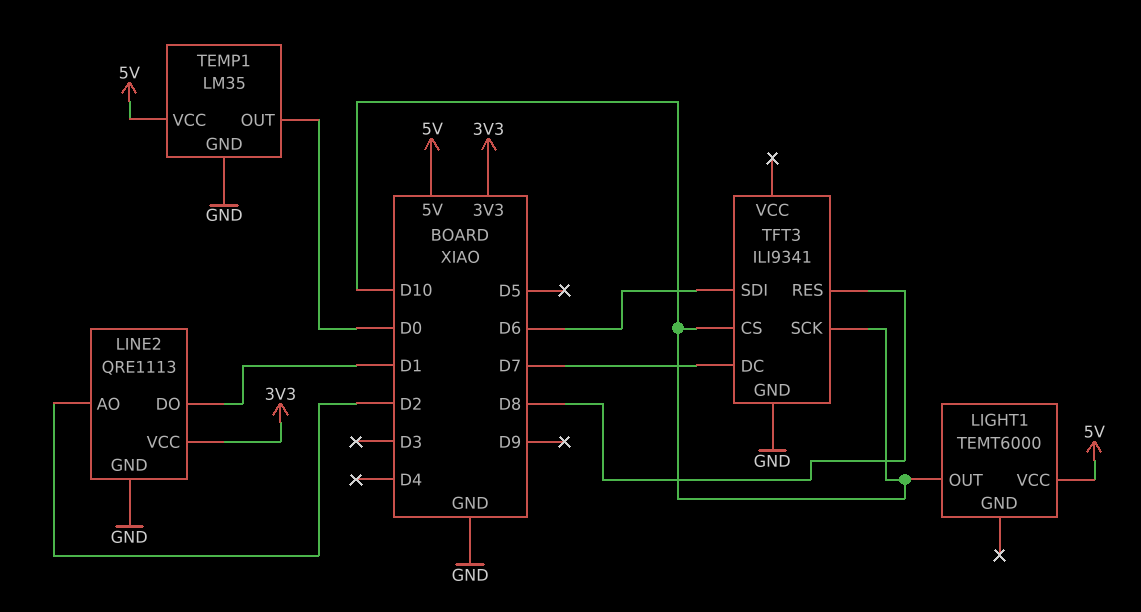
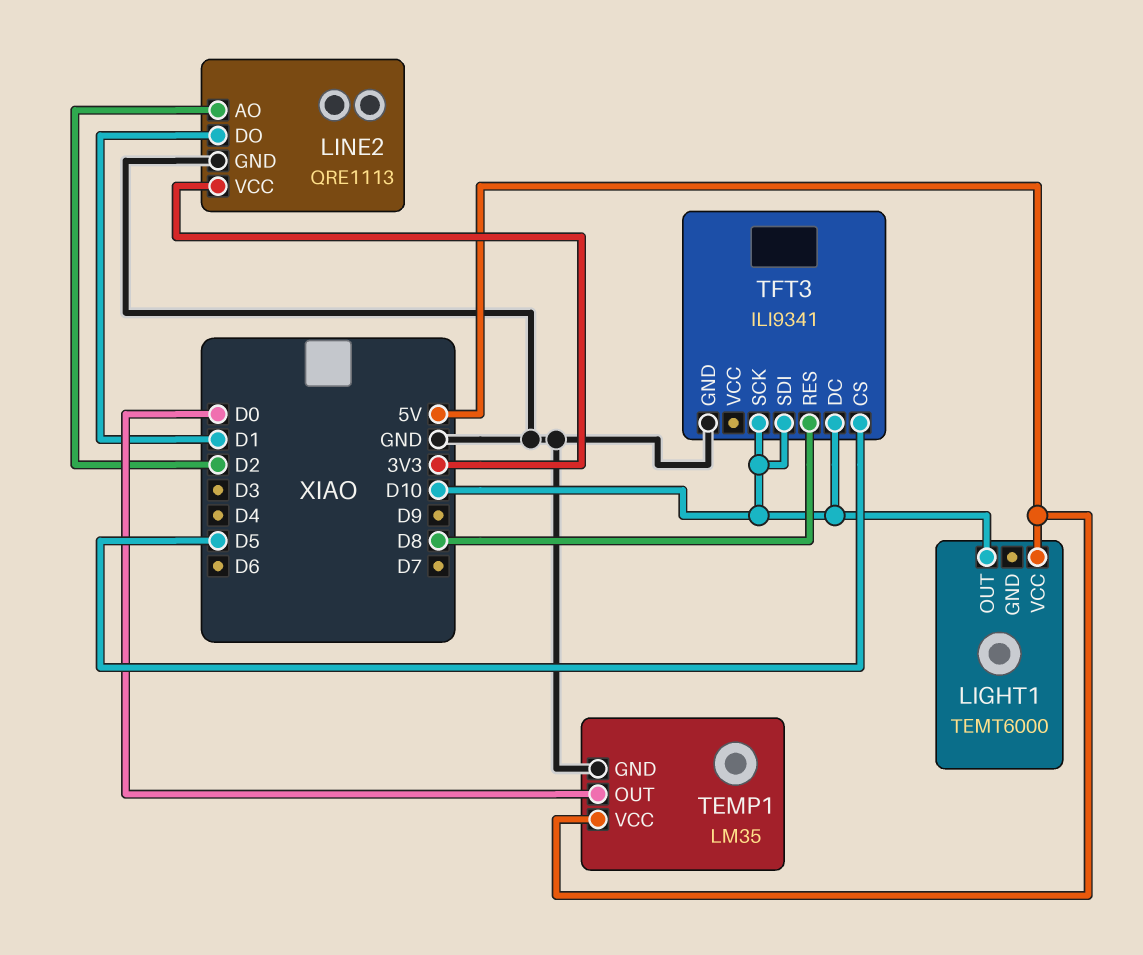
TFT3 pin CS: D10 -> D5
TFT3 pin DC: D7 -> D10
TFT3 pin SDI: D6 -> D10

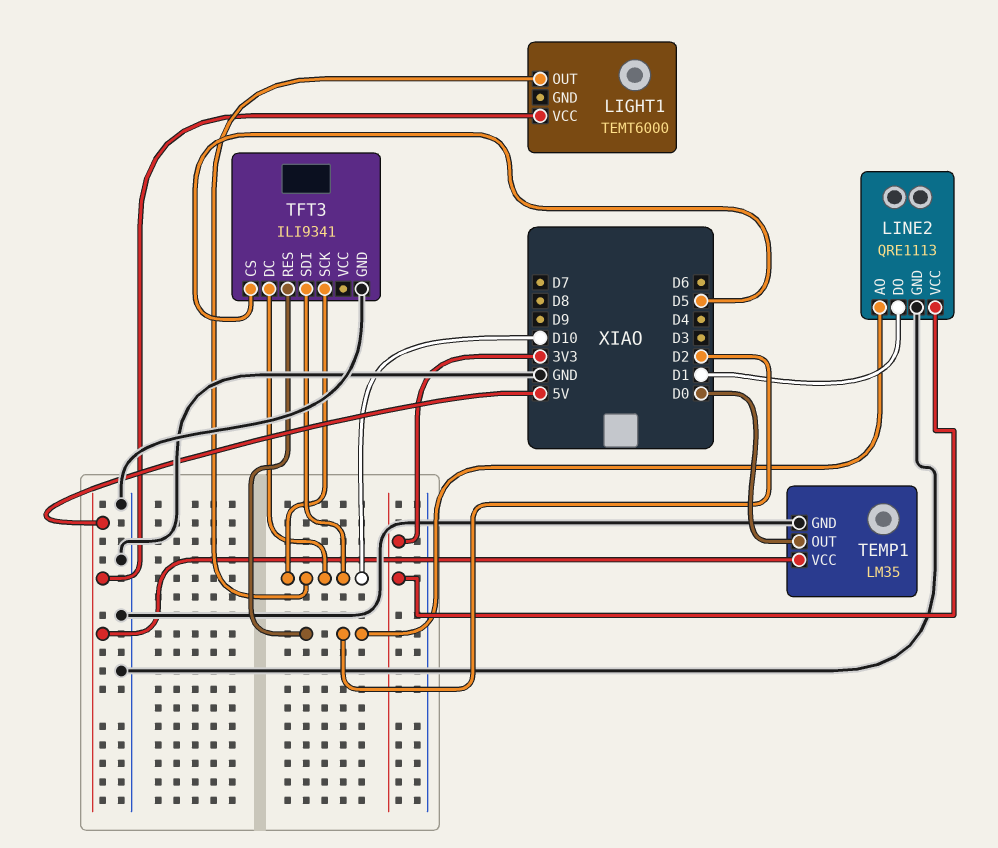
TFT3 pin RES: D8 -> D2

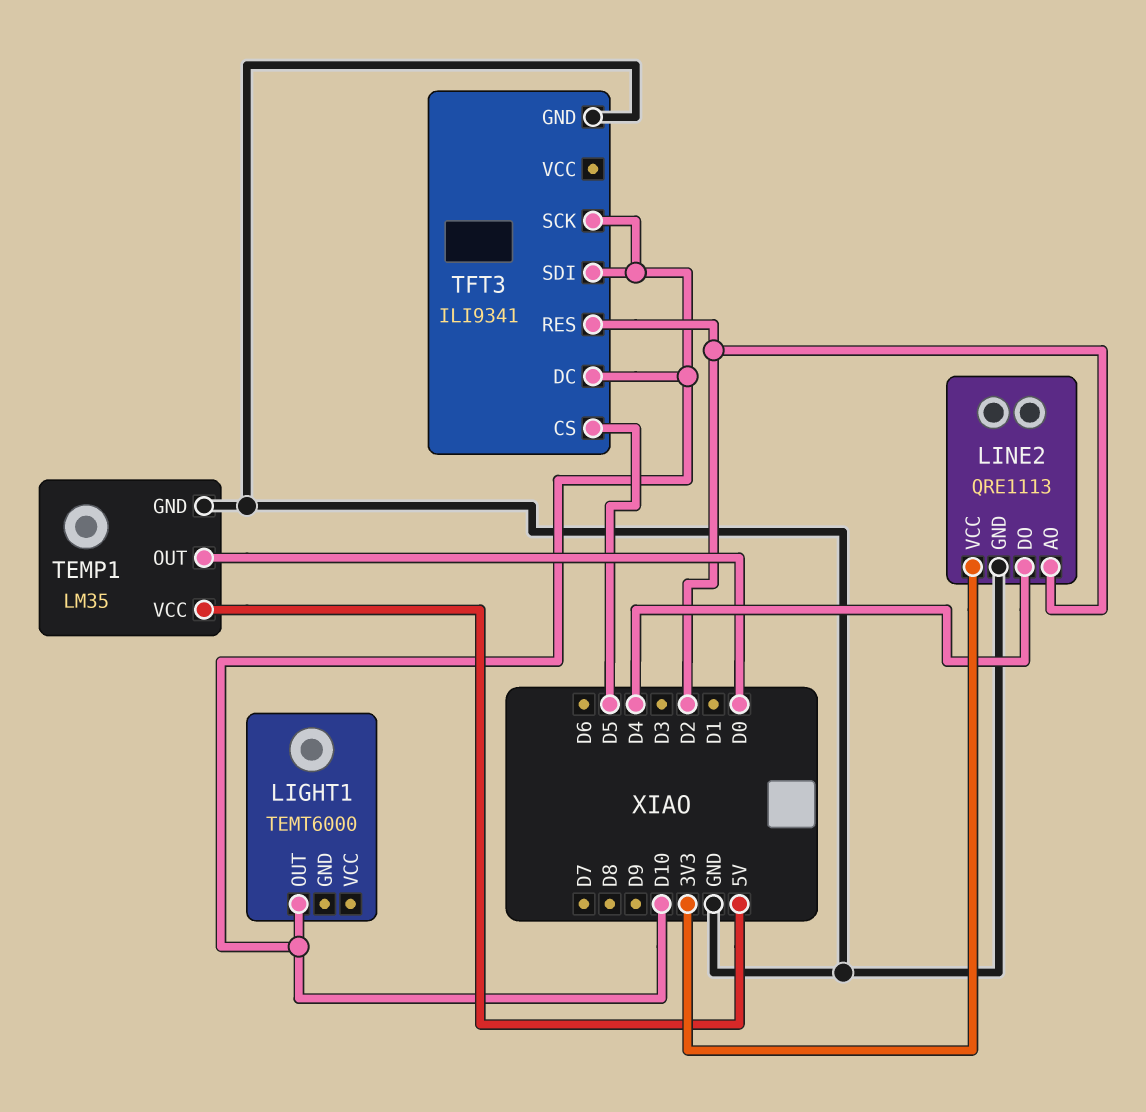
LIGHT1 pin VCC: 5V -> none
LINE2 pin DO: D1 -> D4

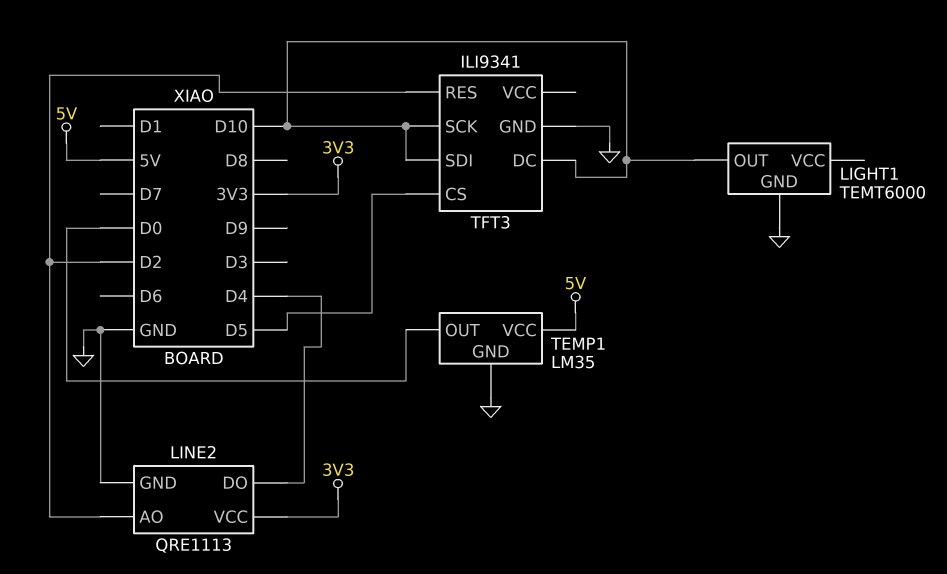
LIGHT1 pin GND: none -> GND

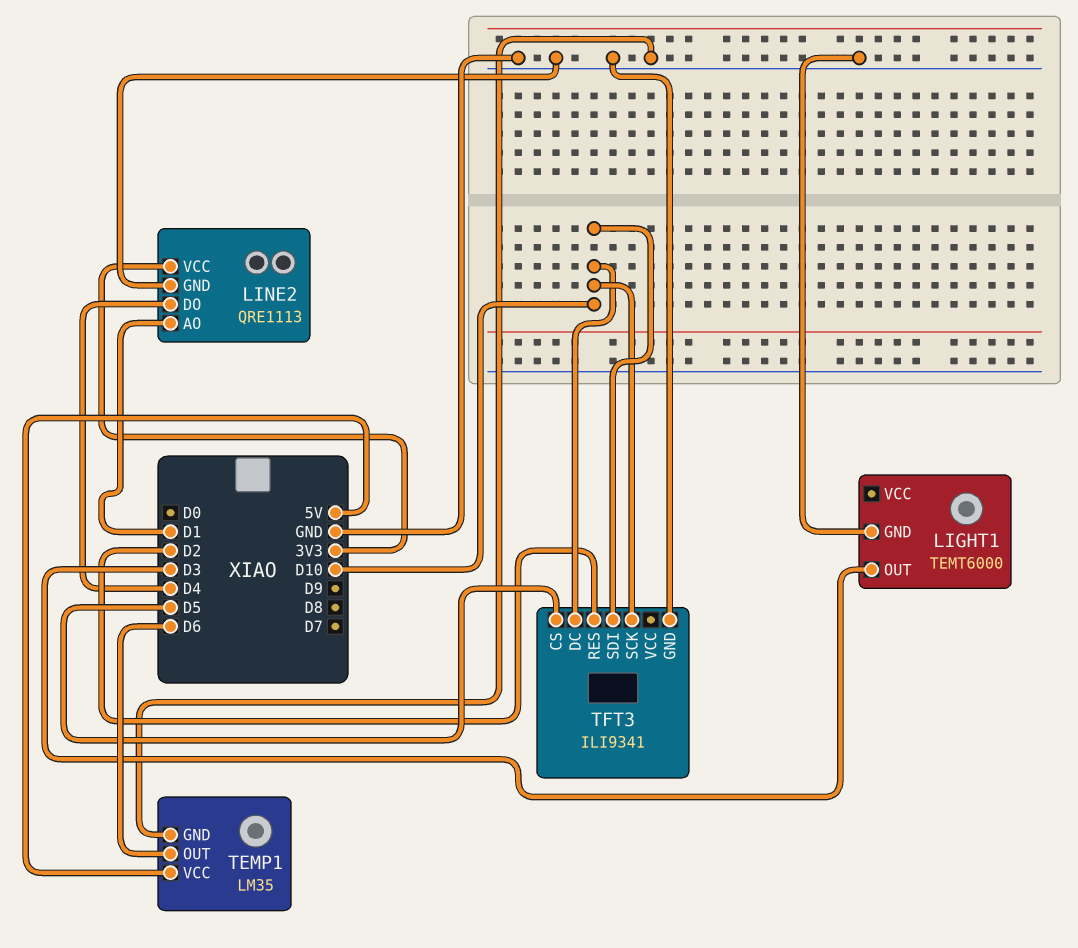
LIGHT1 pin OUT: D10 -> D3
LINE2 pin AO: D2 -> D1
TEMP1 pin OUT: D0 -> D6

